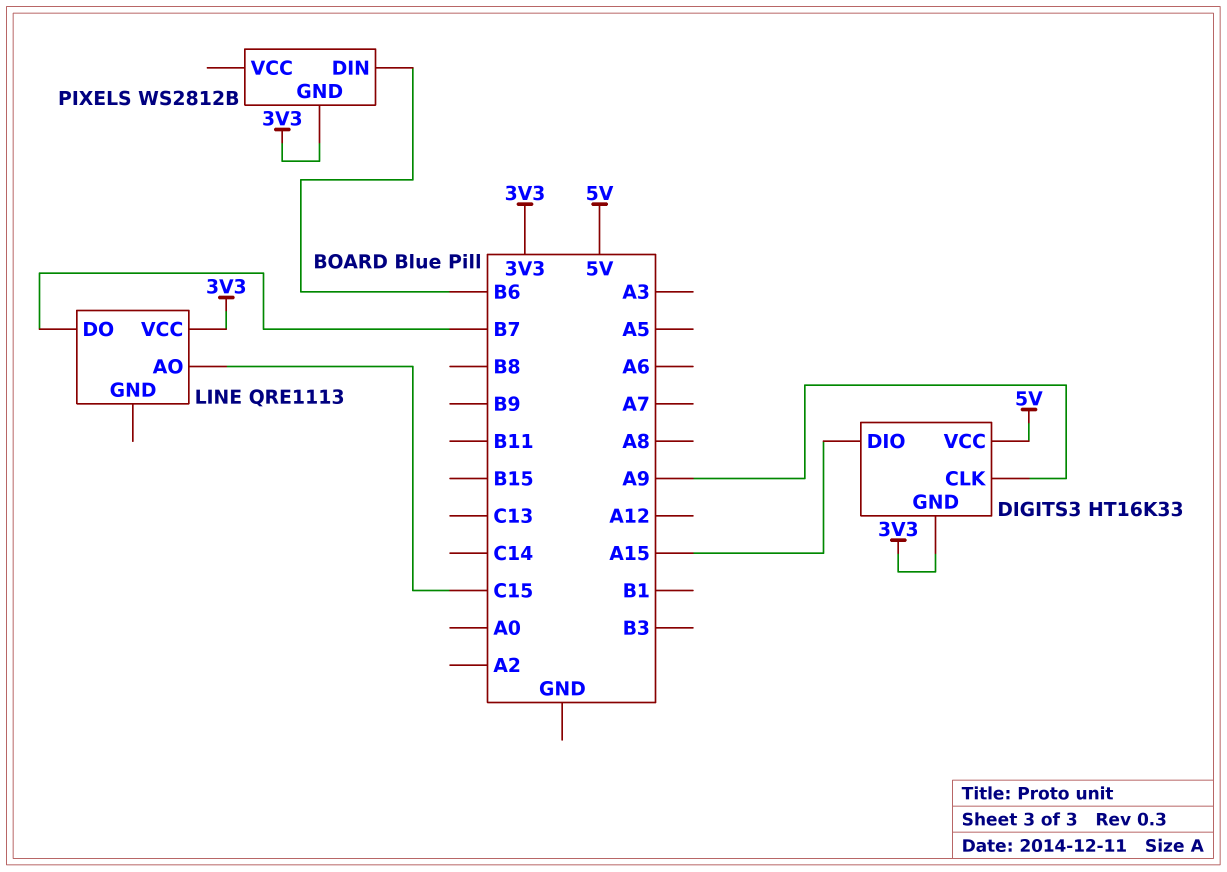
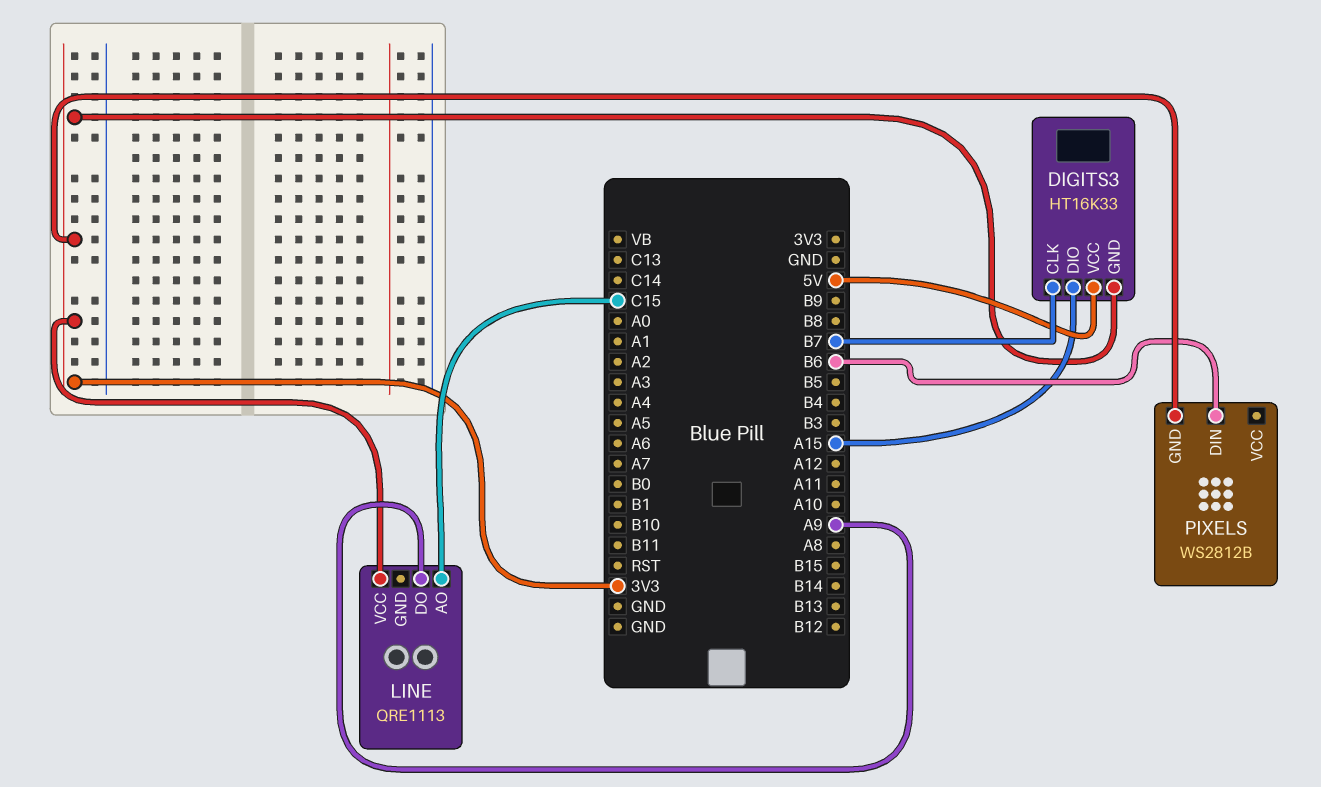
DIGITS3 pin CLK: A9 -> B7
LINE pin DO: B7 -> A9

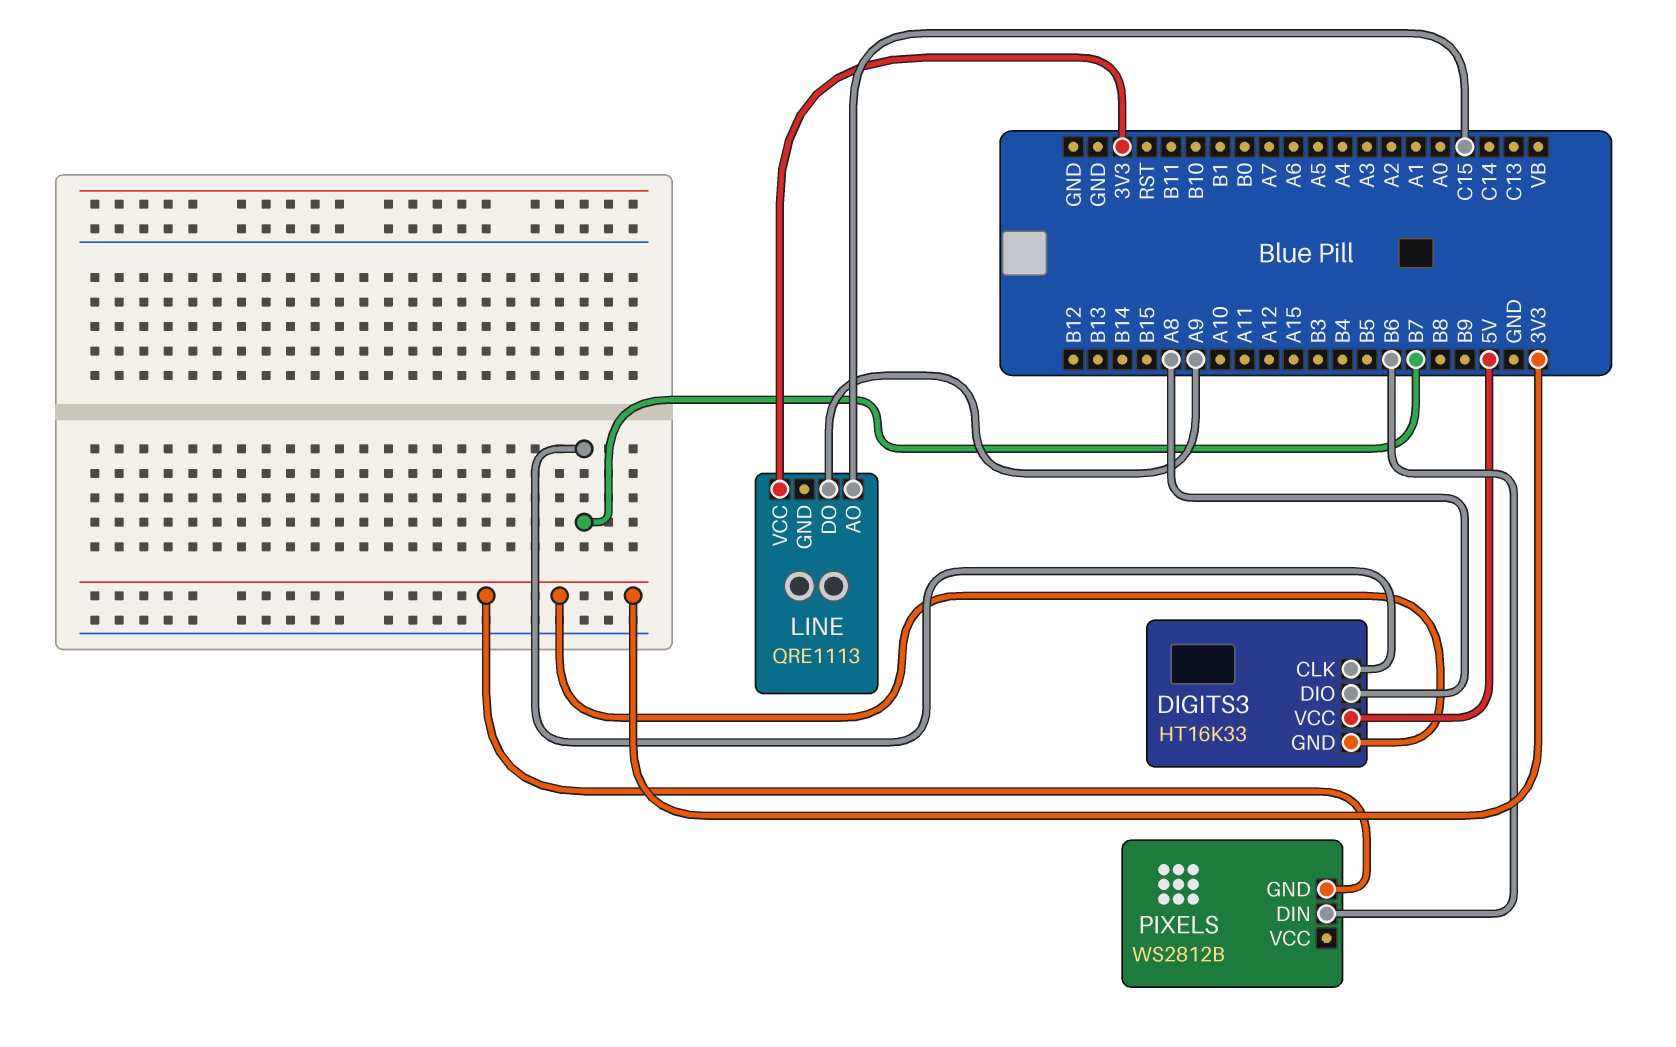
DIGITS3 pin DIO: A15 -> A8

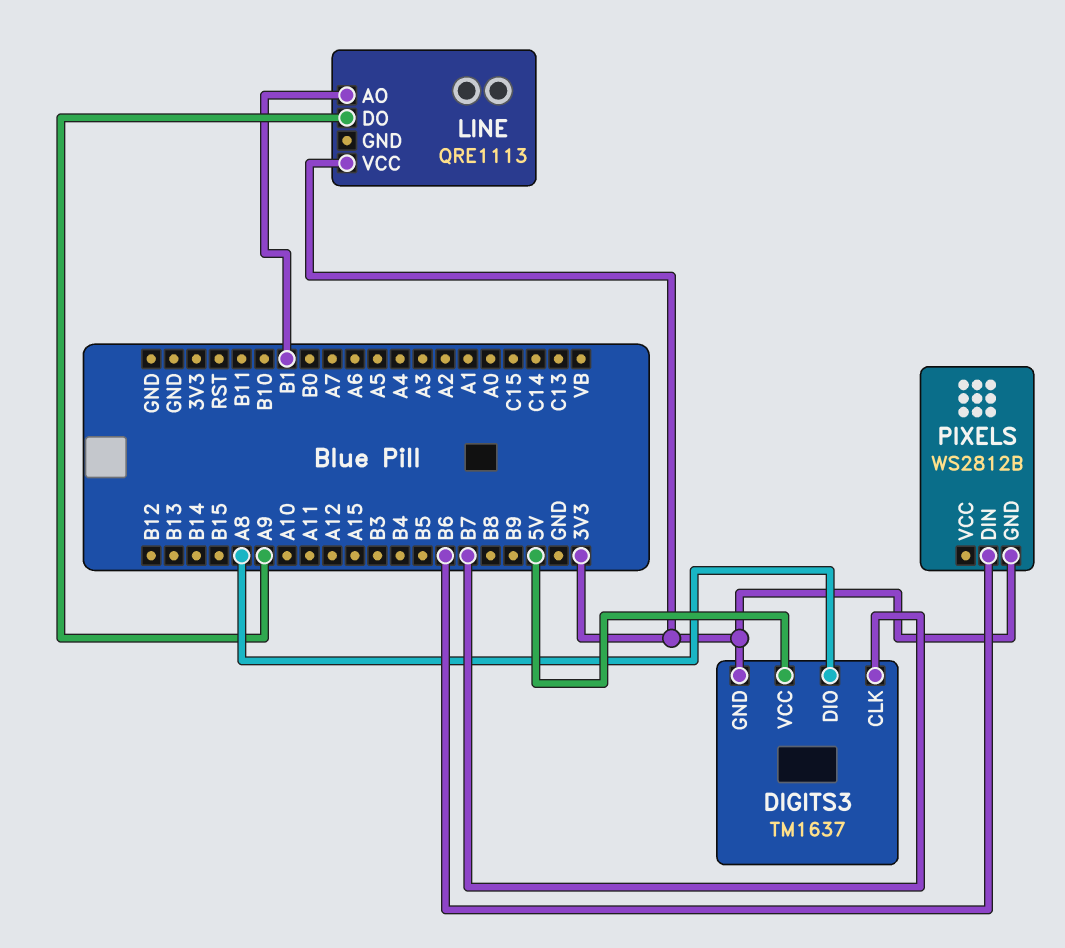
DIGITS3: HT16K33 -> TM1637
LINE pin AO: C15 -> B1

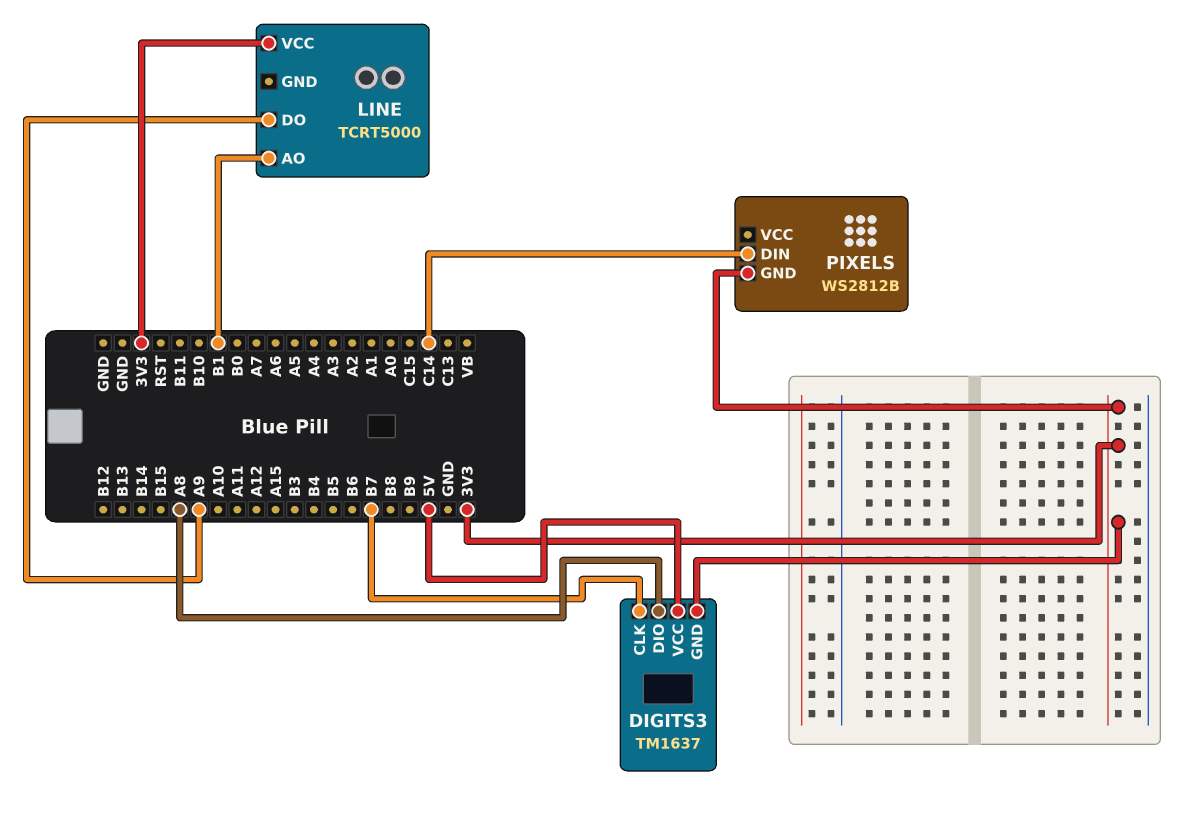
LINE: QRE1113 -> TCRT5000
PIXELS pin DIN: B6 -> C14

